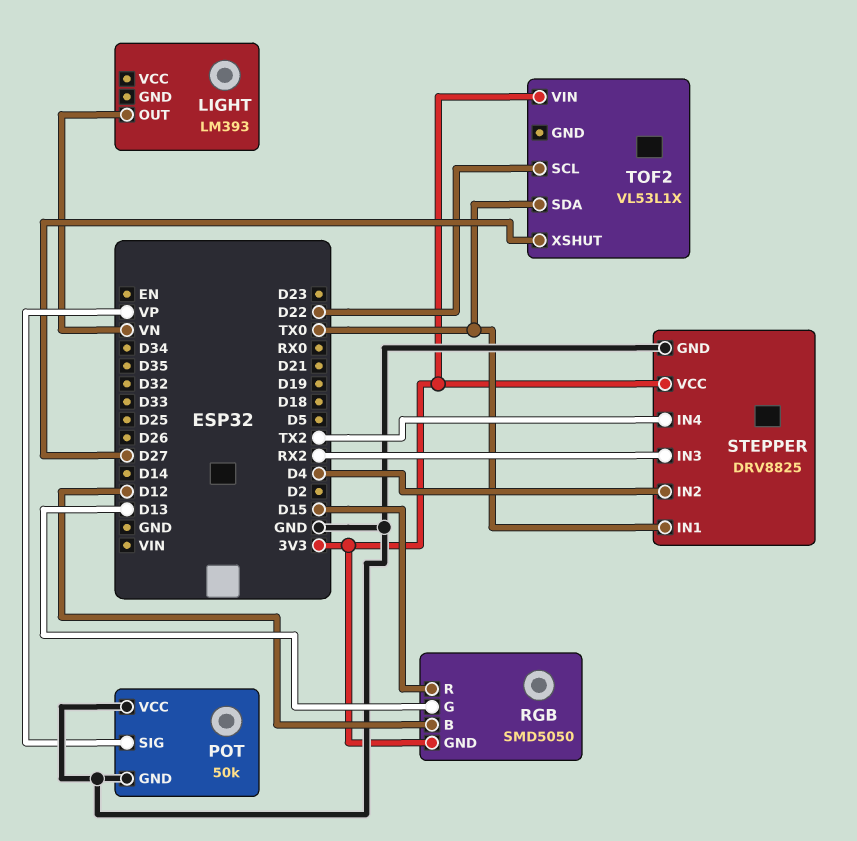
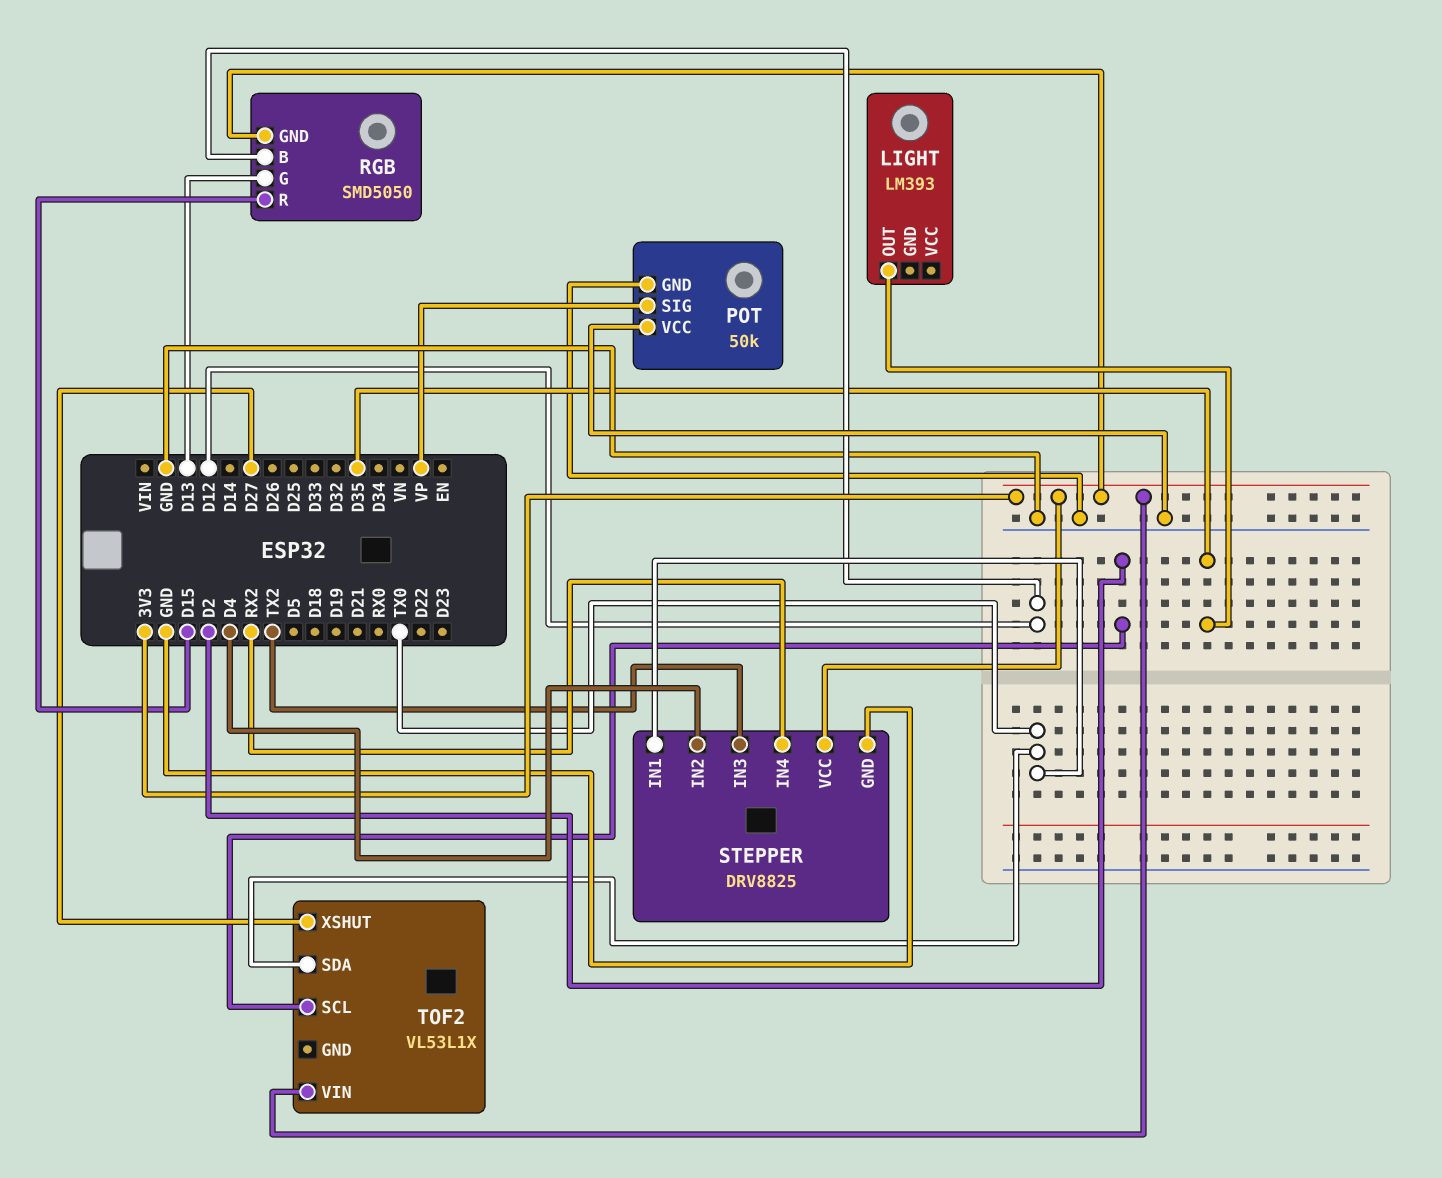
LIGHT pin OUT: VN -> D35
STEPPER pin IN3: RX2 -> TX2
STEPPER pin IN4: TX2 -> RX2
TOF2 pin SCL: D22 -> D2

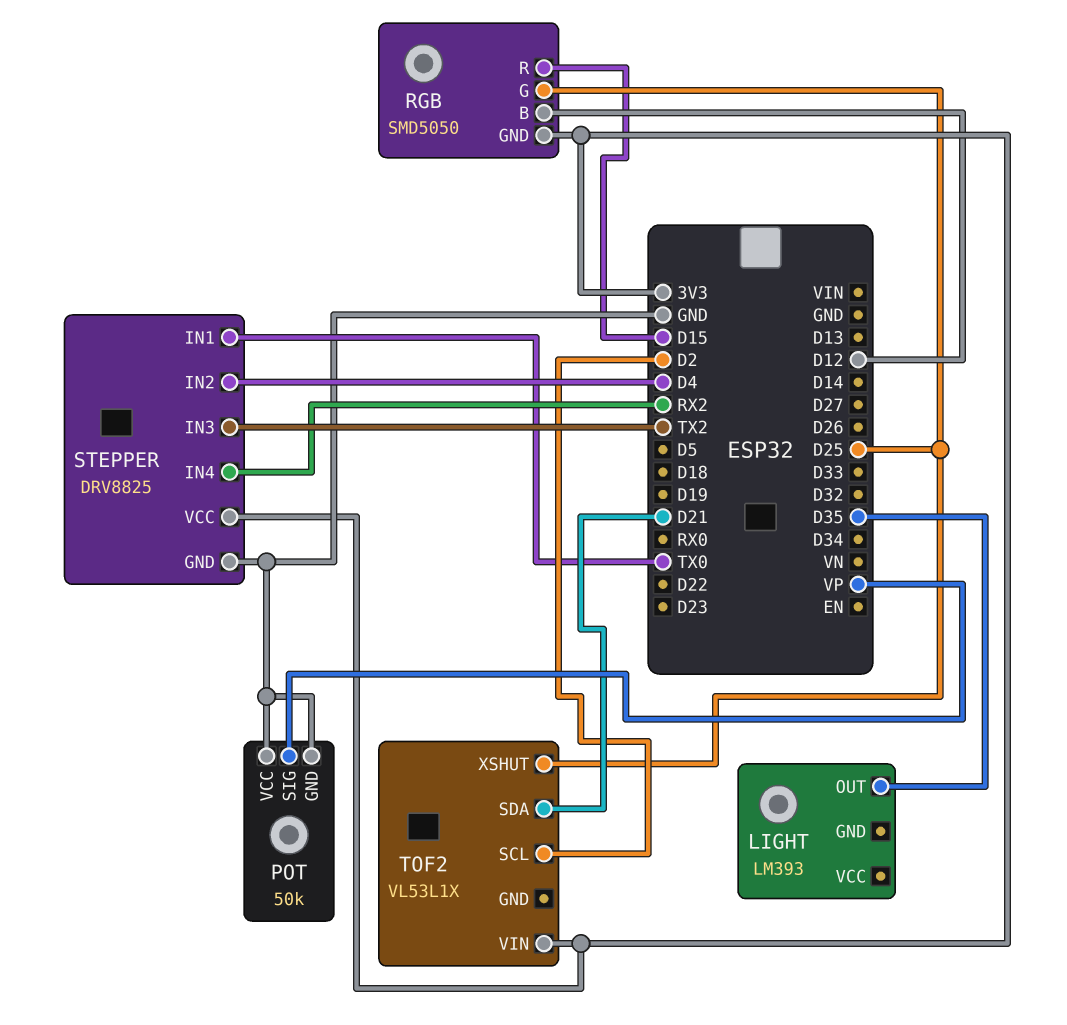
RGB pin G: D13 -> D25
TOF2 pin SDA: TX0 -> D21
TOF2 pin XSHUT: D27 -> D25

